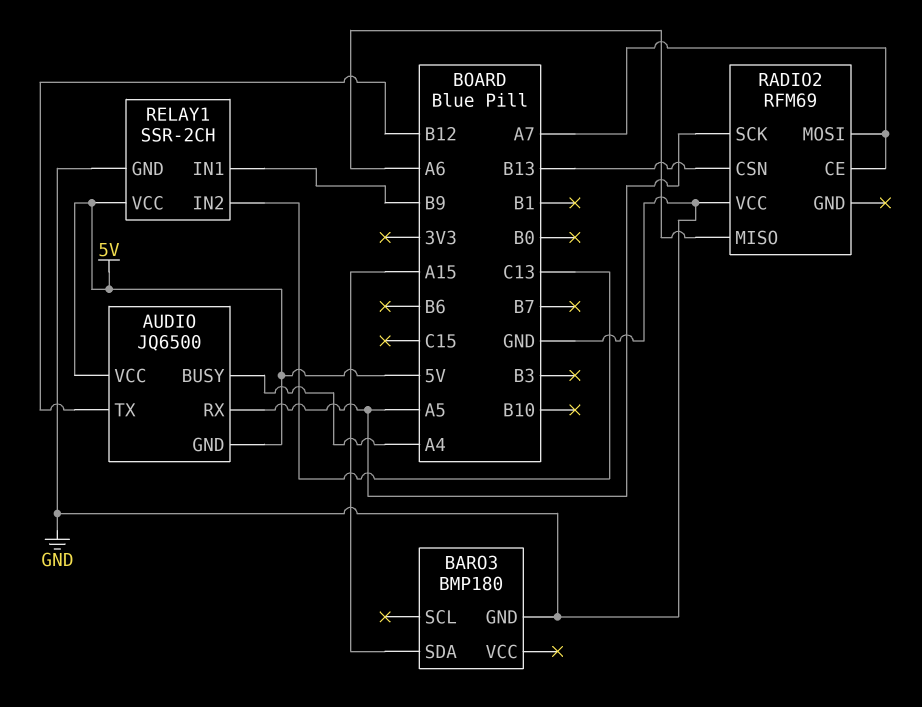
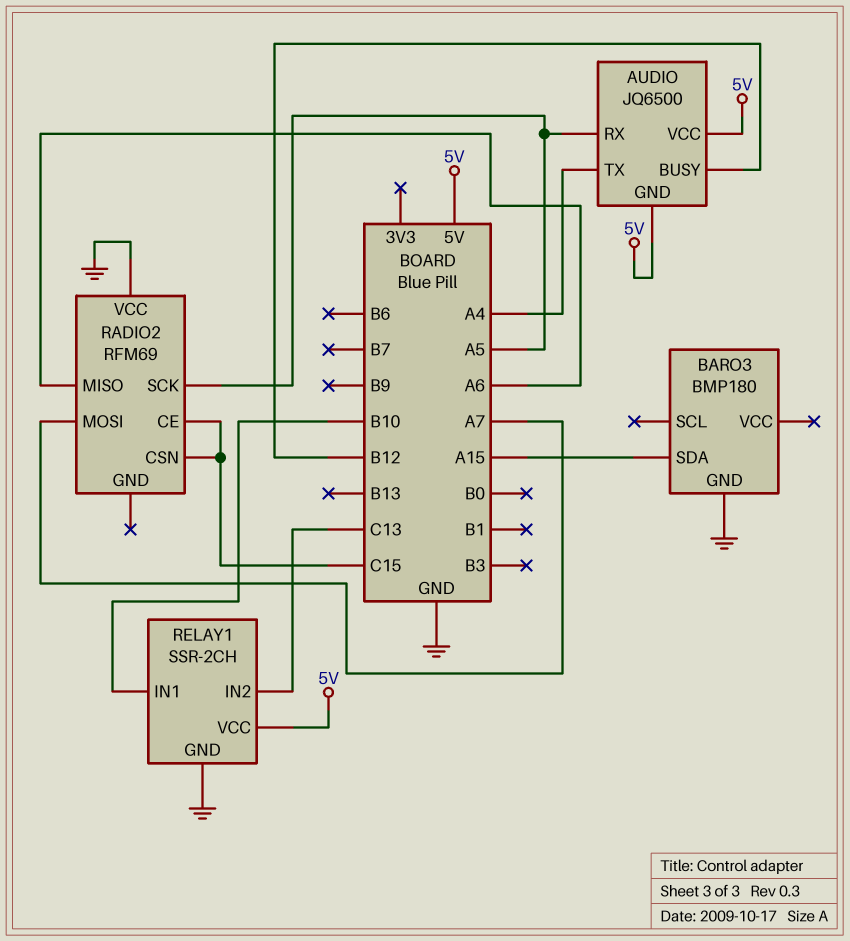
AUDIO pin BUSY: A4 -> B12
AUDIO pin TX: B12 -> A4
RADIO2 pin CE: A7 -> C15
RADIO2 pin CSN: B13 -> C15
RELAY1 pin IN1: B9 -> B10

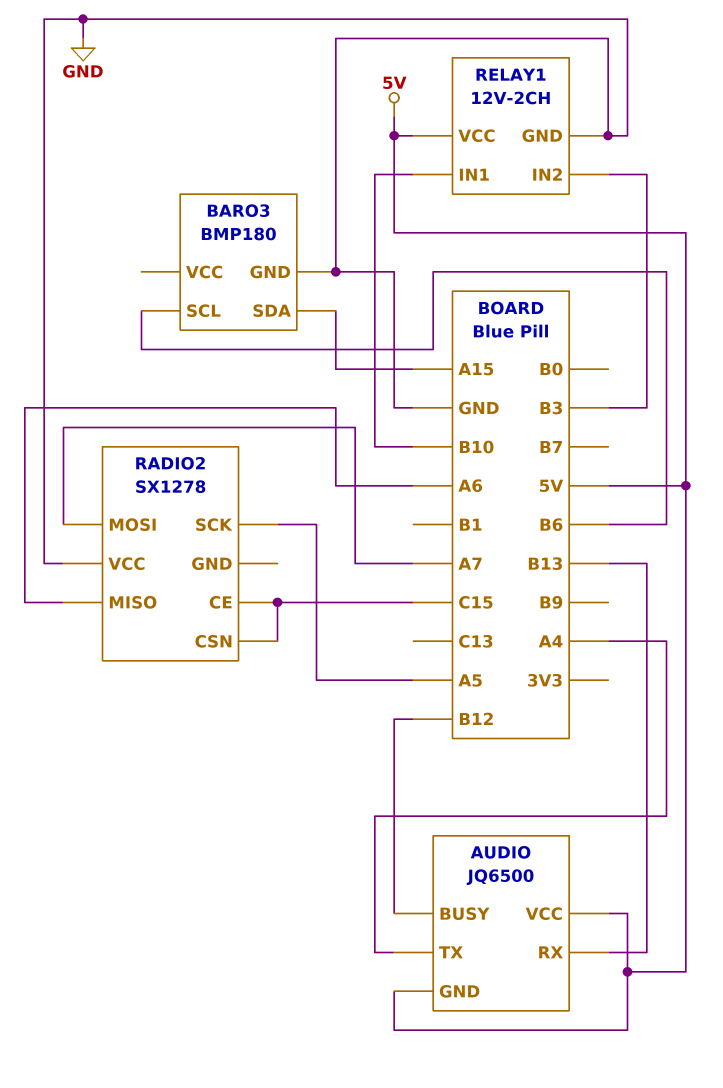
AUDIO pin RX: A5 -> B13
BARO3 pin SCL: none -> B6
RADIO2: RFM69 -> SX1278
RELAY1: SSR-2CH -> 12V-2CH
RELAY1 pin IN2: C13 -> B3

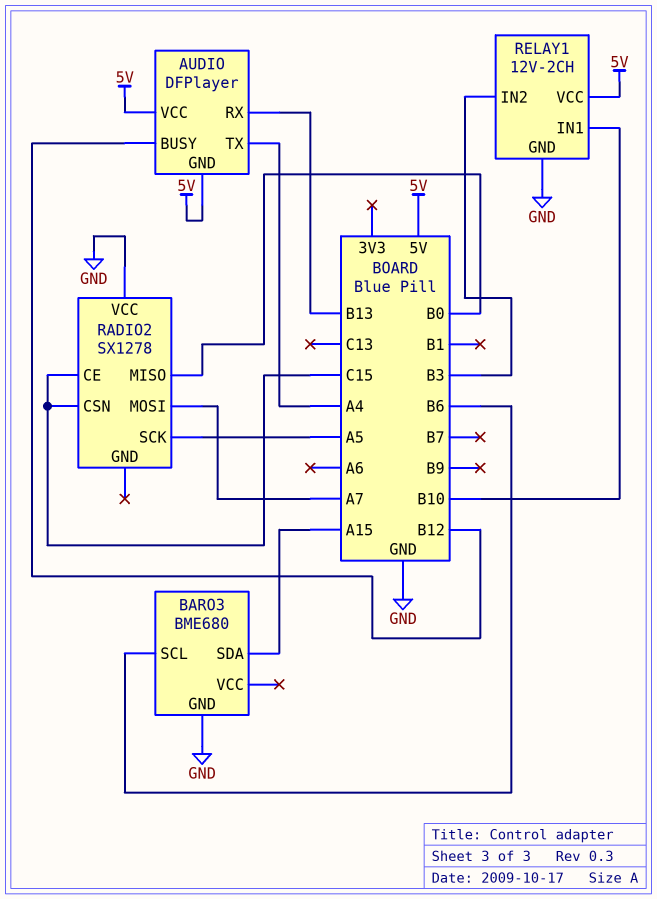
AUDIO: JQ6500 -> DFPlayer
BARO3: BMP180 -> BME680
RADIO2 pin MISO: A6 -> B0

